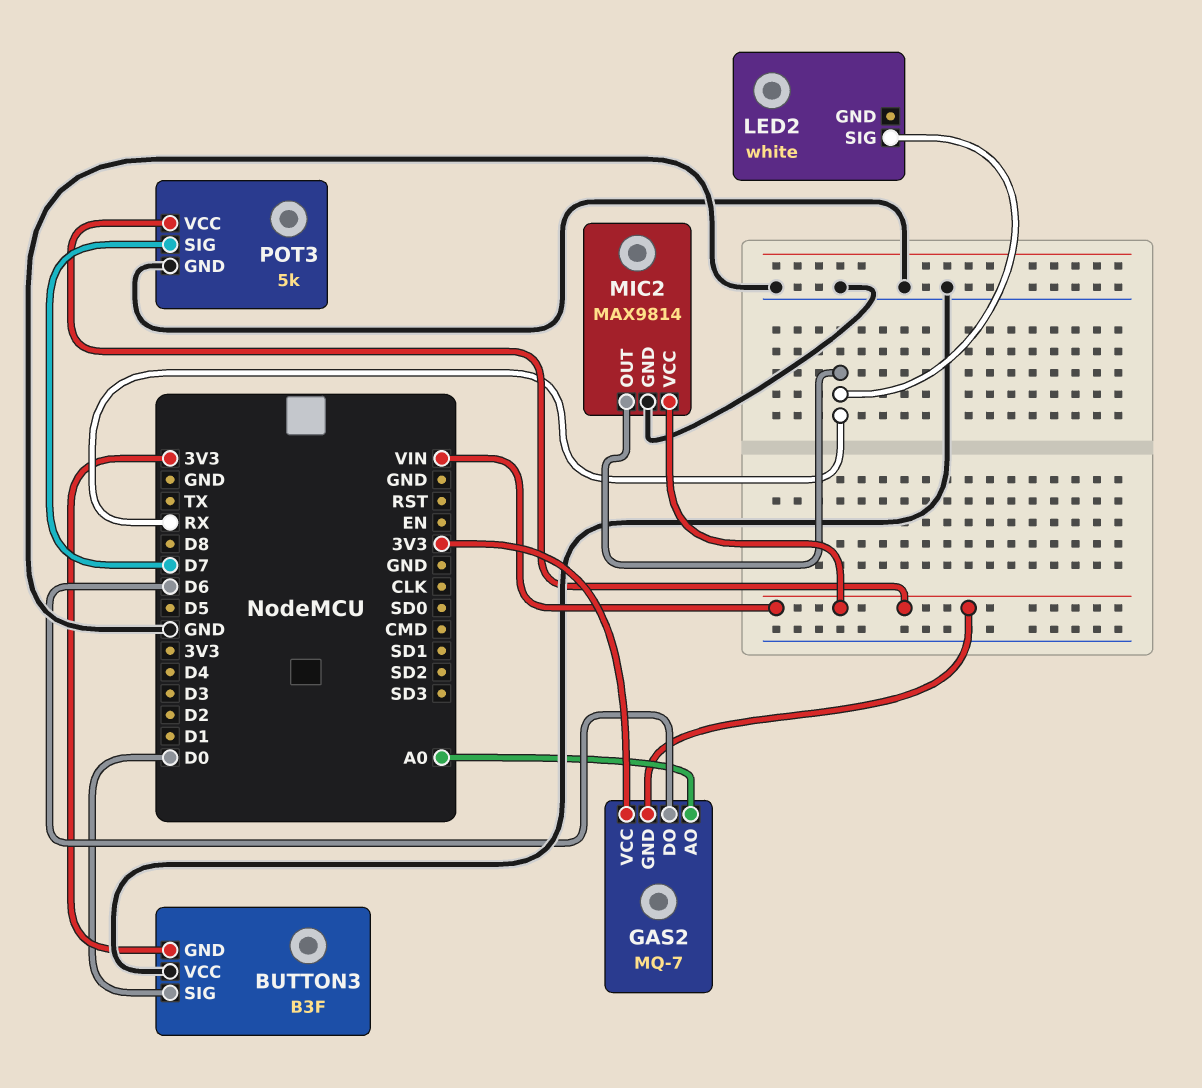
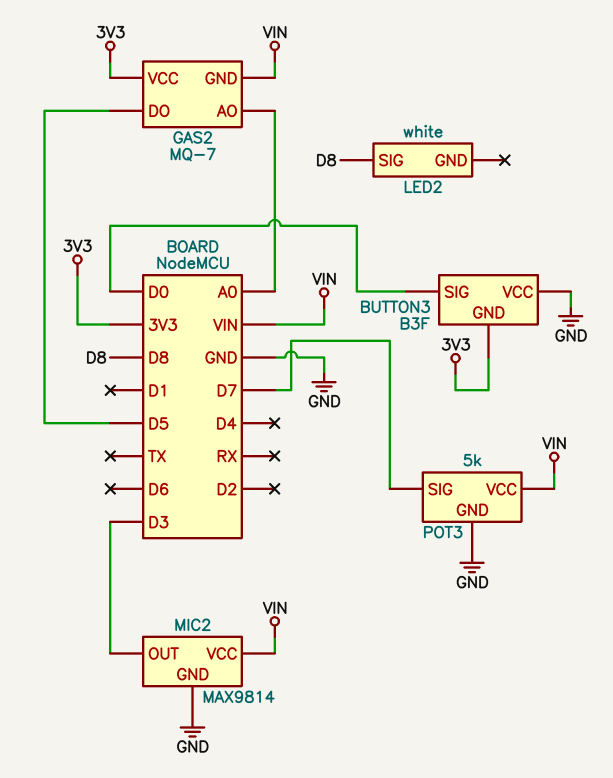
GAS2 pin DO: D6 -> D5
LED2 pin SIG: RX -> D8
MIC2 pin OUT: RX -> D3

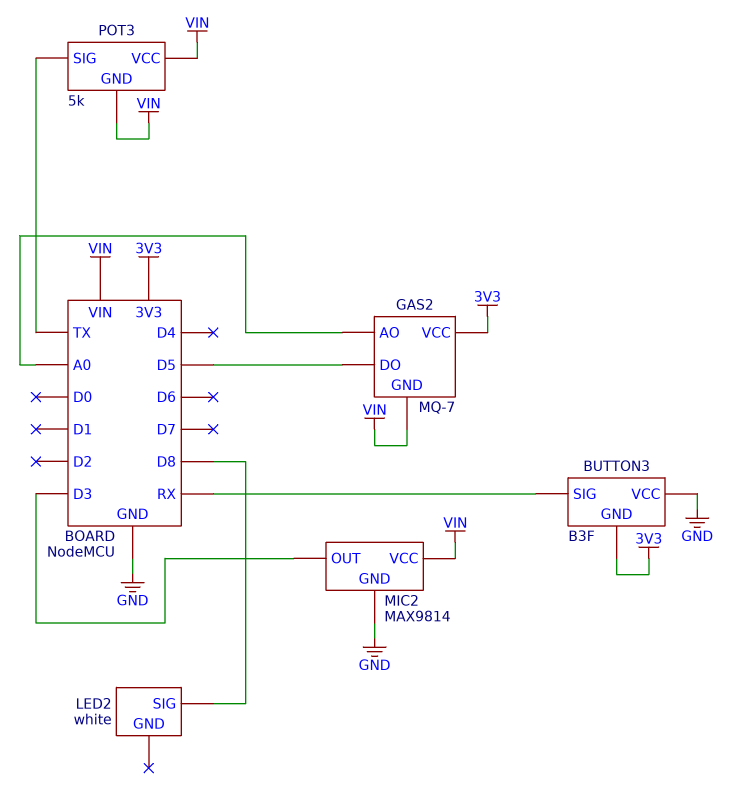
BUTTON3 pin SIG: D0 -> RX
POT3 pin GND: GND -> VIN
POT3 pin SIG: D7 -> TX

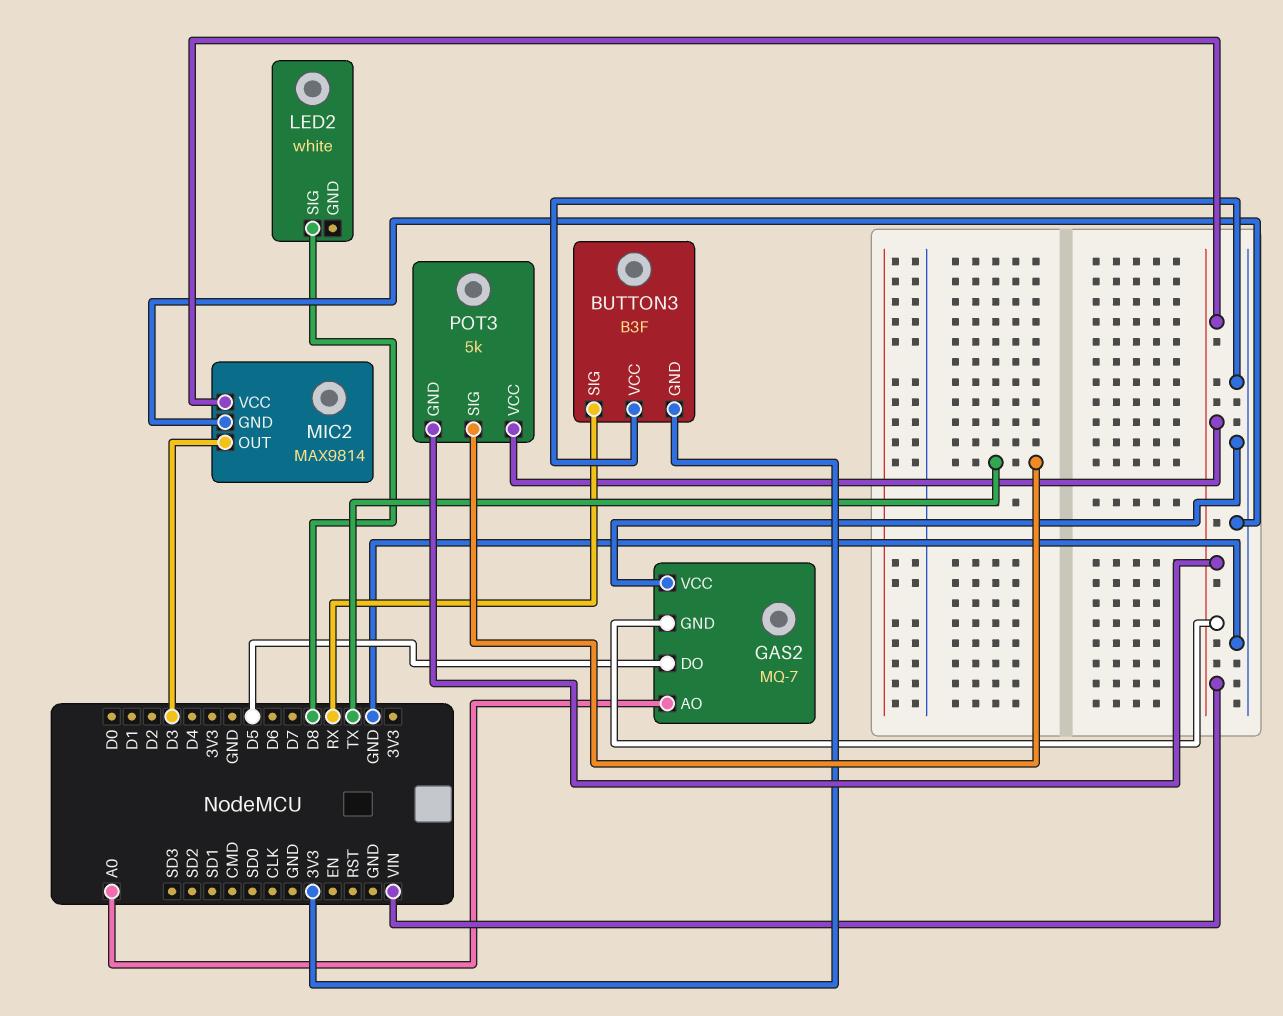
GAS2 pin VCC: 3V3 -> GND

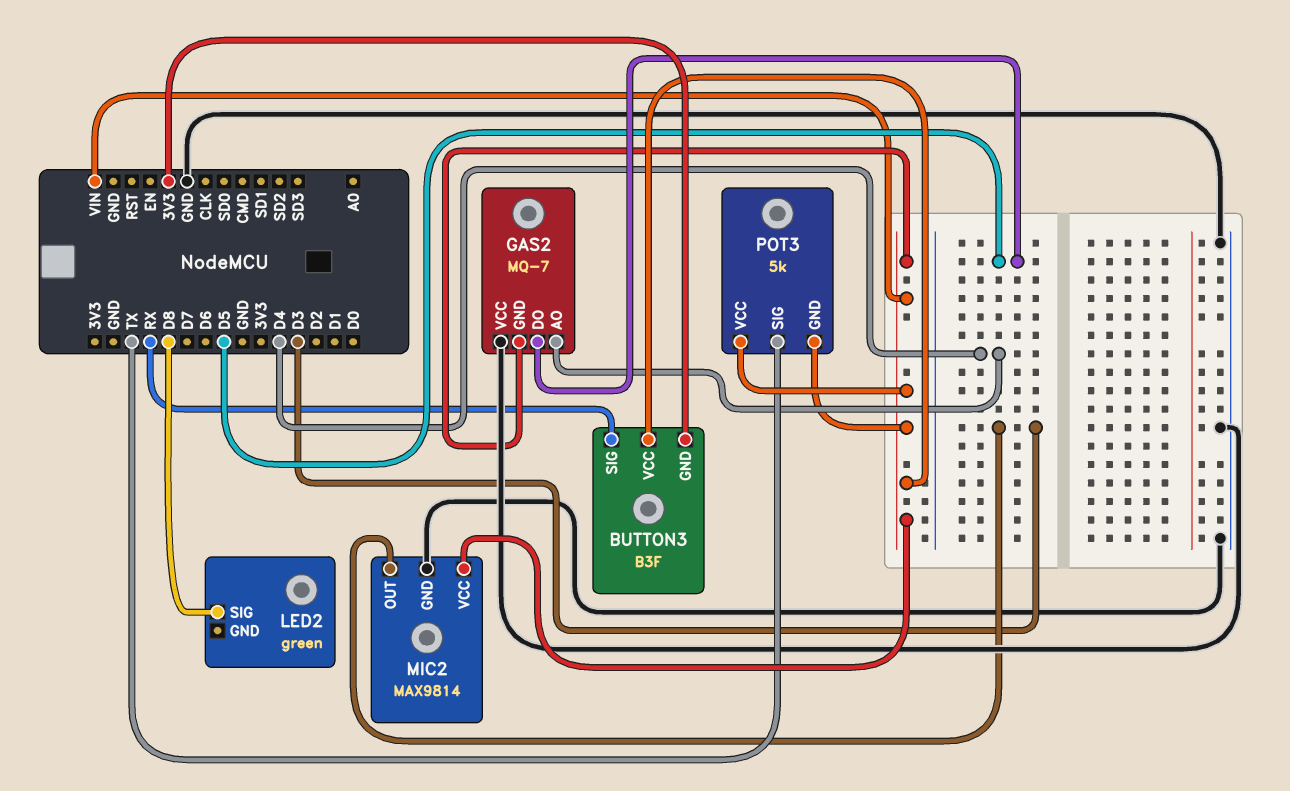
BUTTON3 pin VCC: GND -> VIN
GAS2 pin AO: A0 -> D4
LED2: white -> green

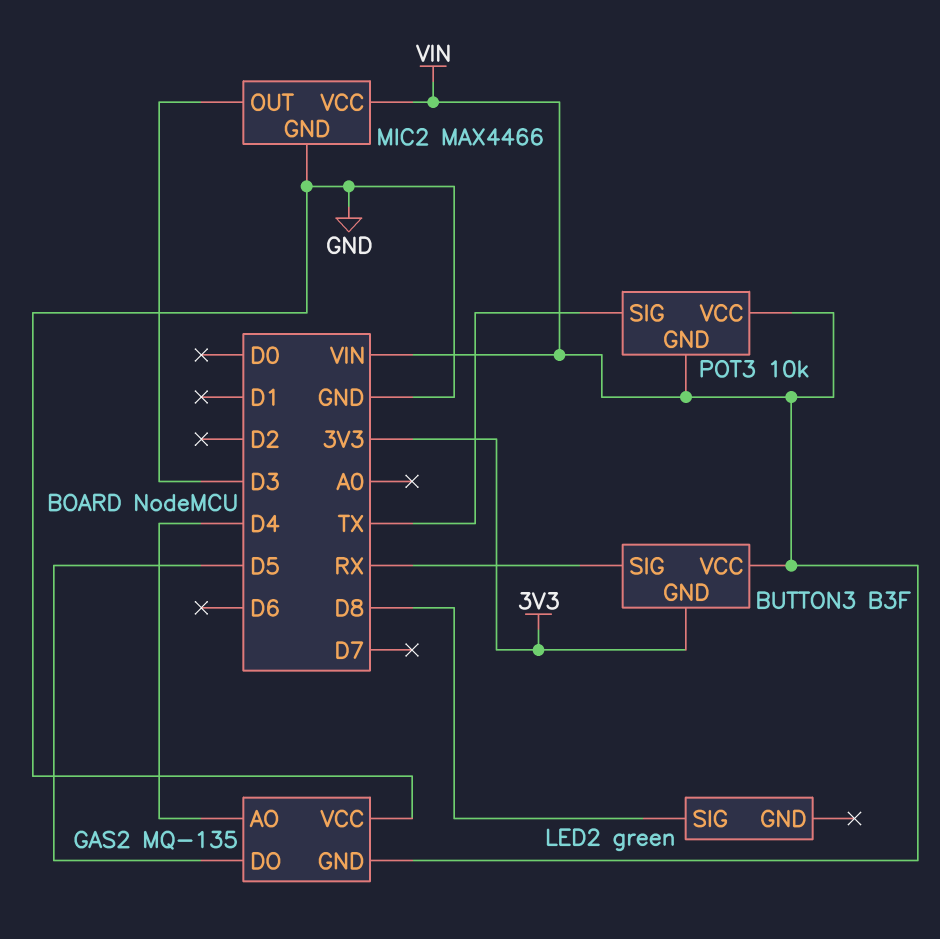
GAS2: MQ-7 -> MQ-135
MIC2: MAX9814 -> MAX4466
POT3: 5k -> 10k

